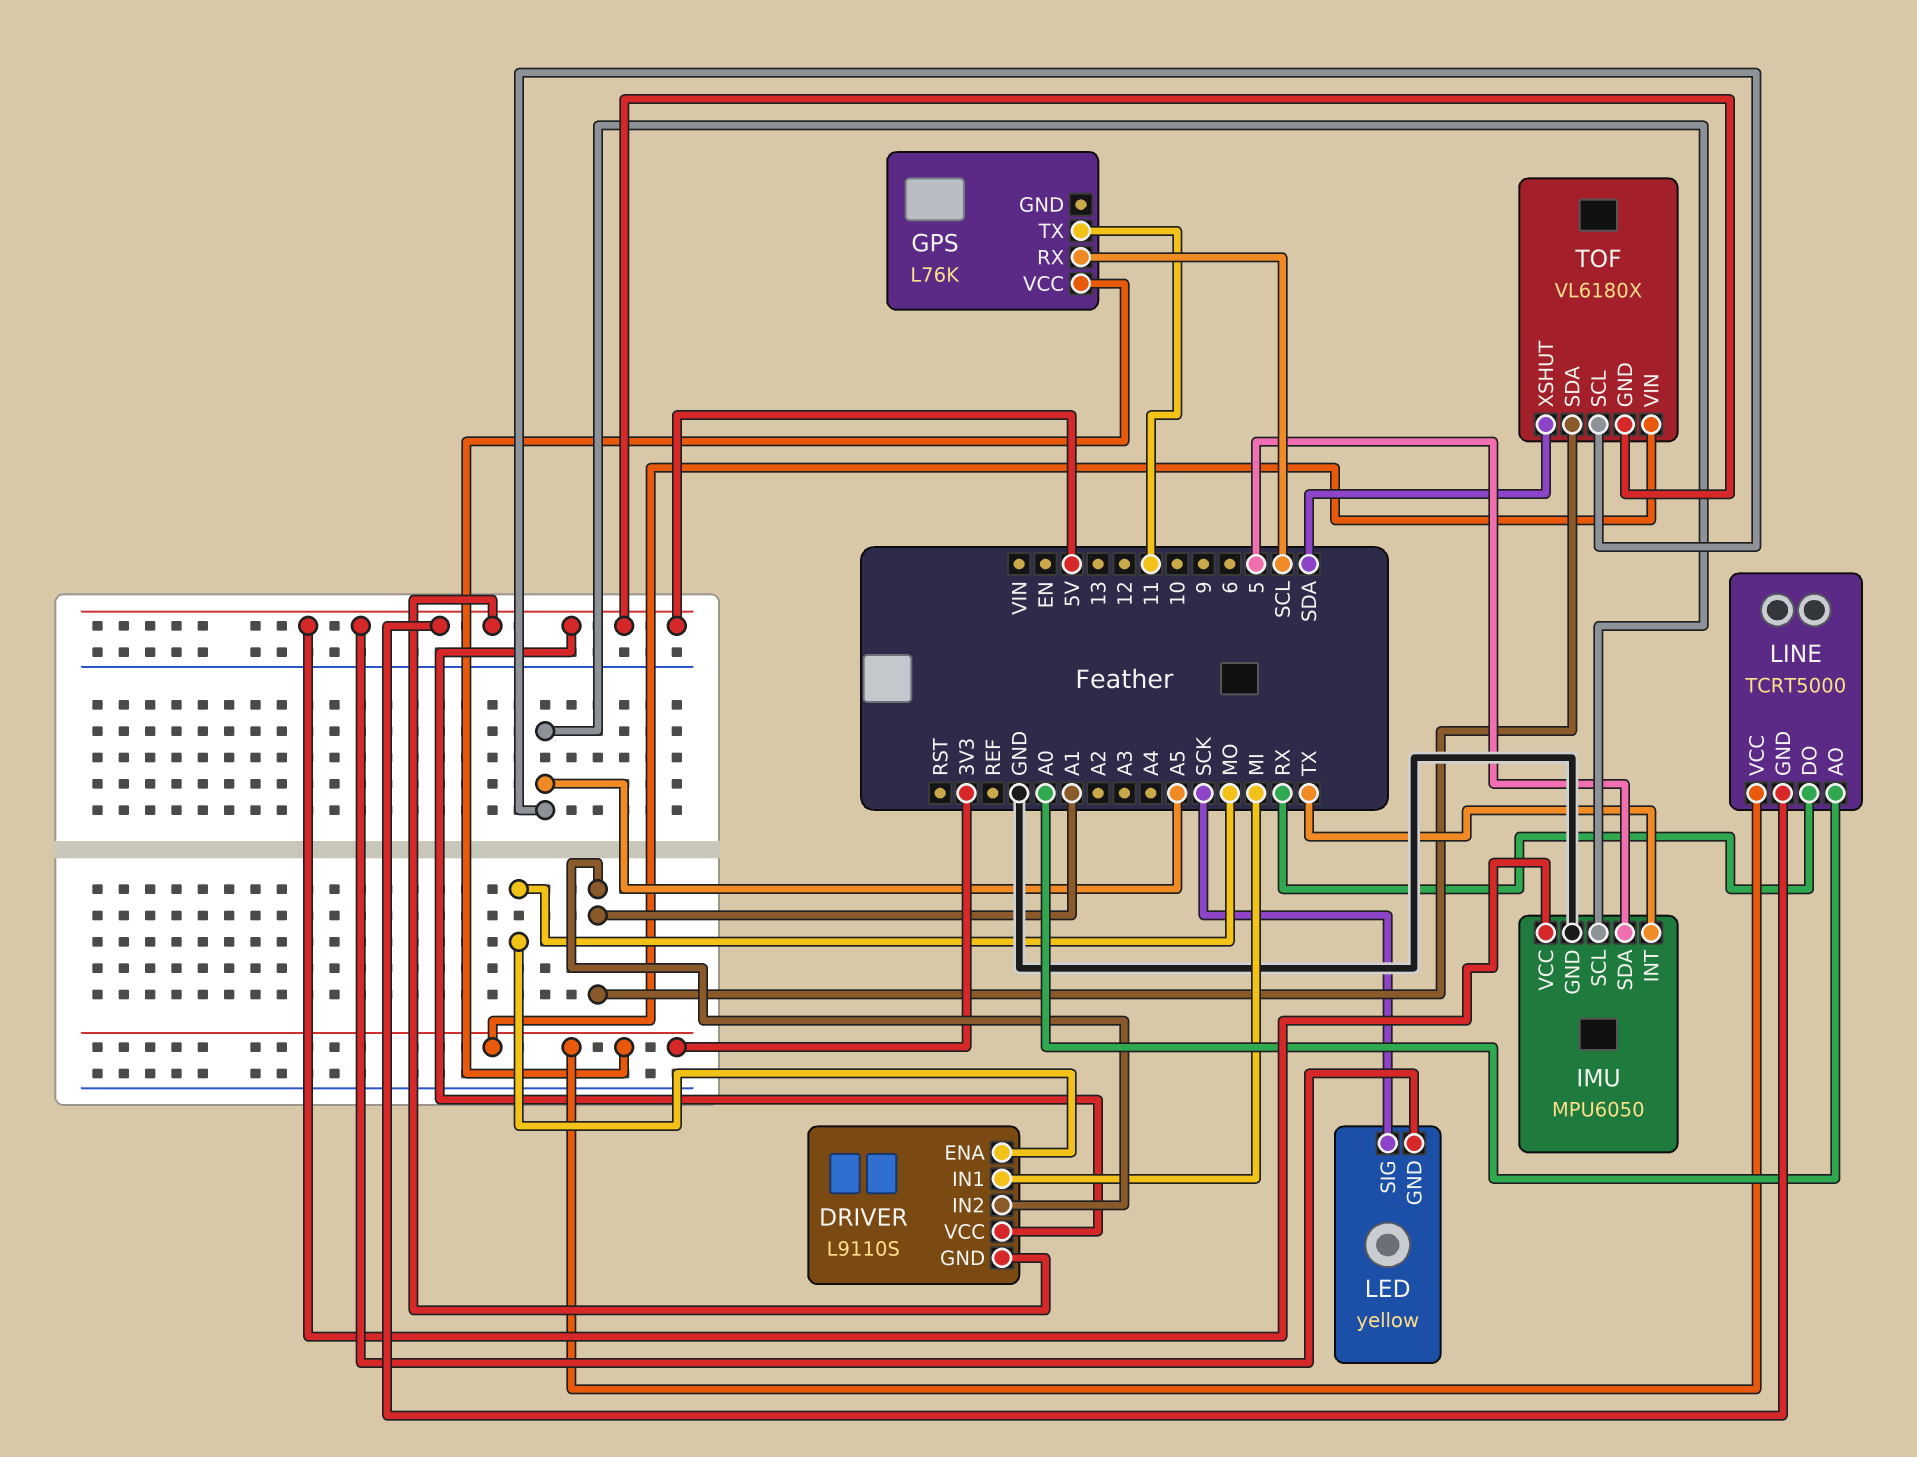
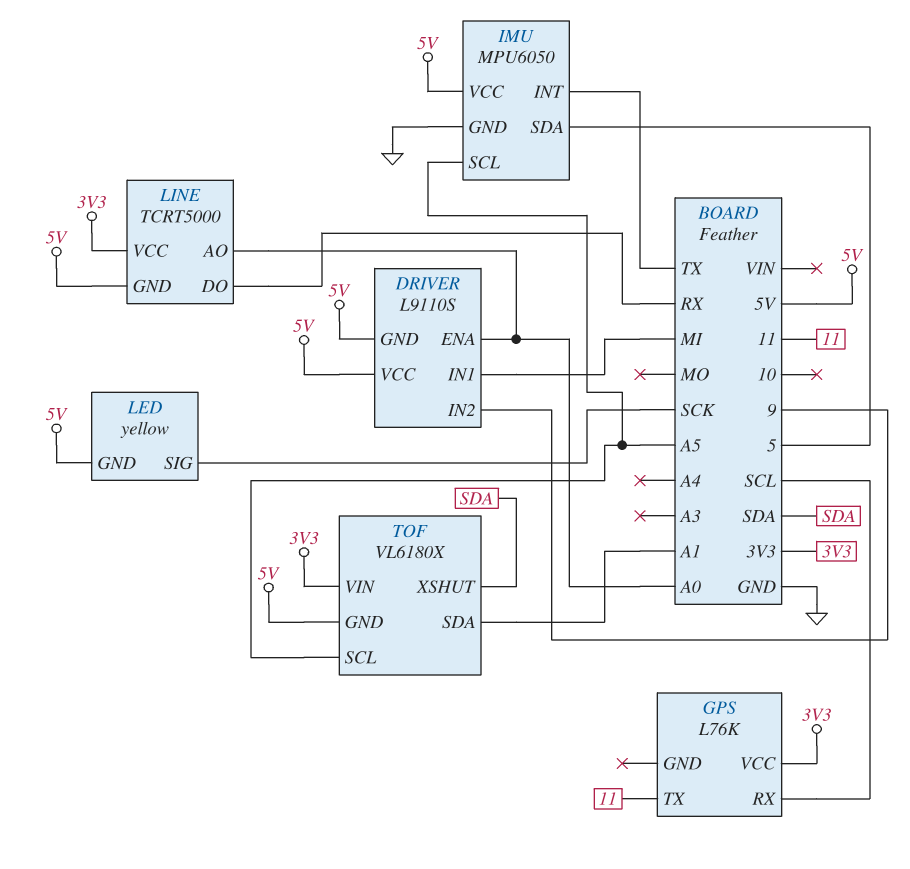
DRIVER pin ENA: MO -> A0
DRIVER pin IN2: A1 -> 9

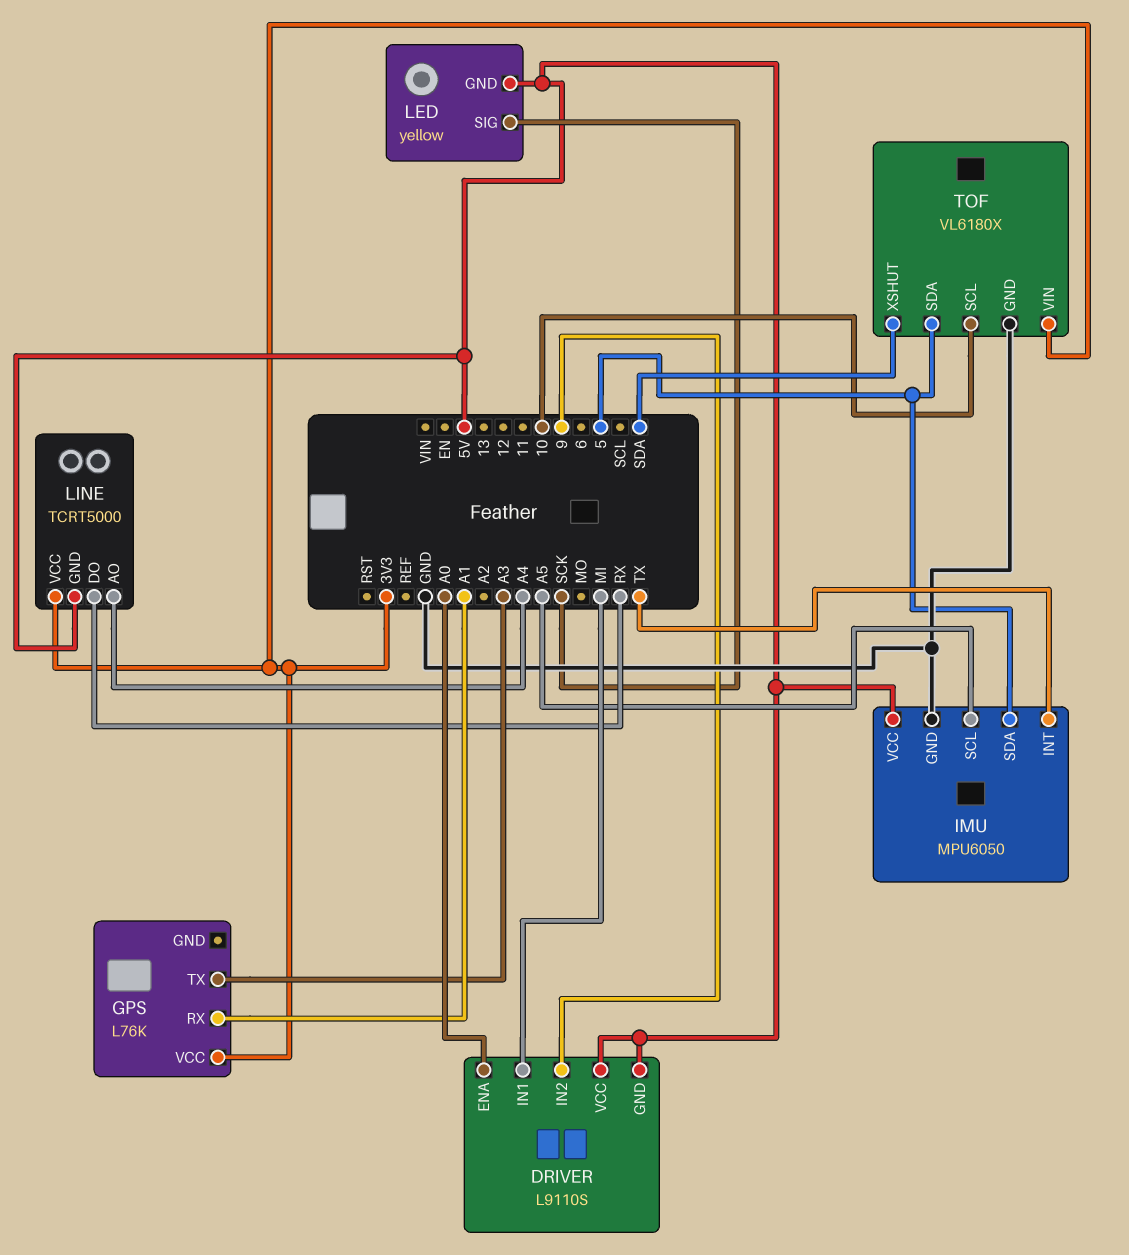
GPS pin RX: SCL -> A1
GPS pin TX: 11 -> A3
LINE pin AO: A0 -> A4
TOF pin GND: 5V -> GND
TOF pin SCL: A5 -> 10
TOF pin SDA: A1 -> 5

